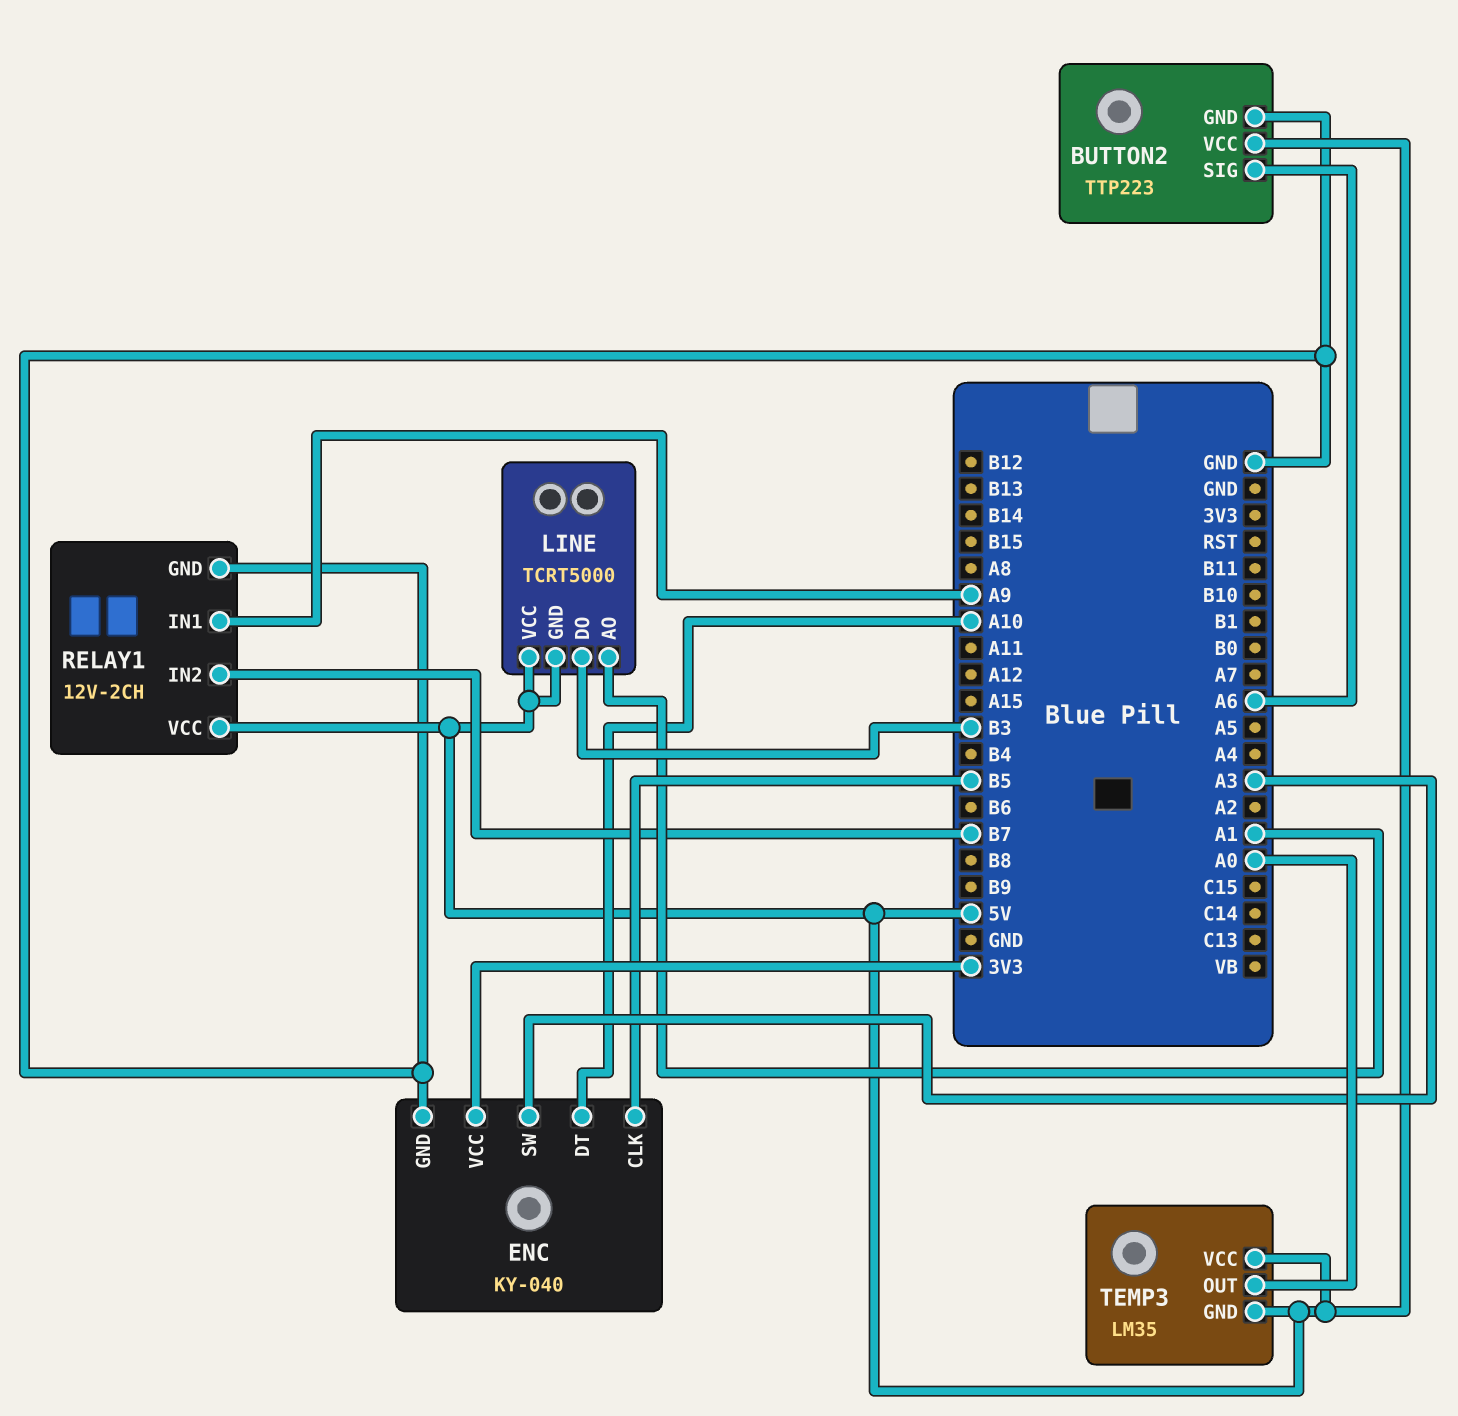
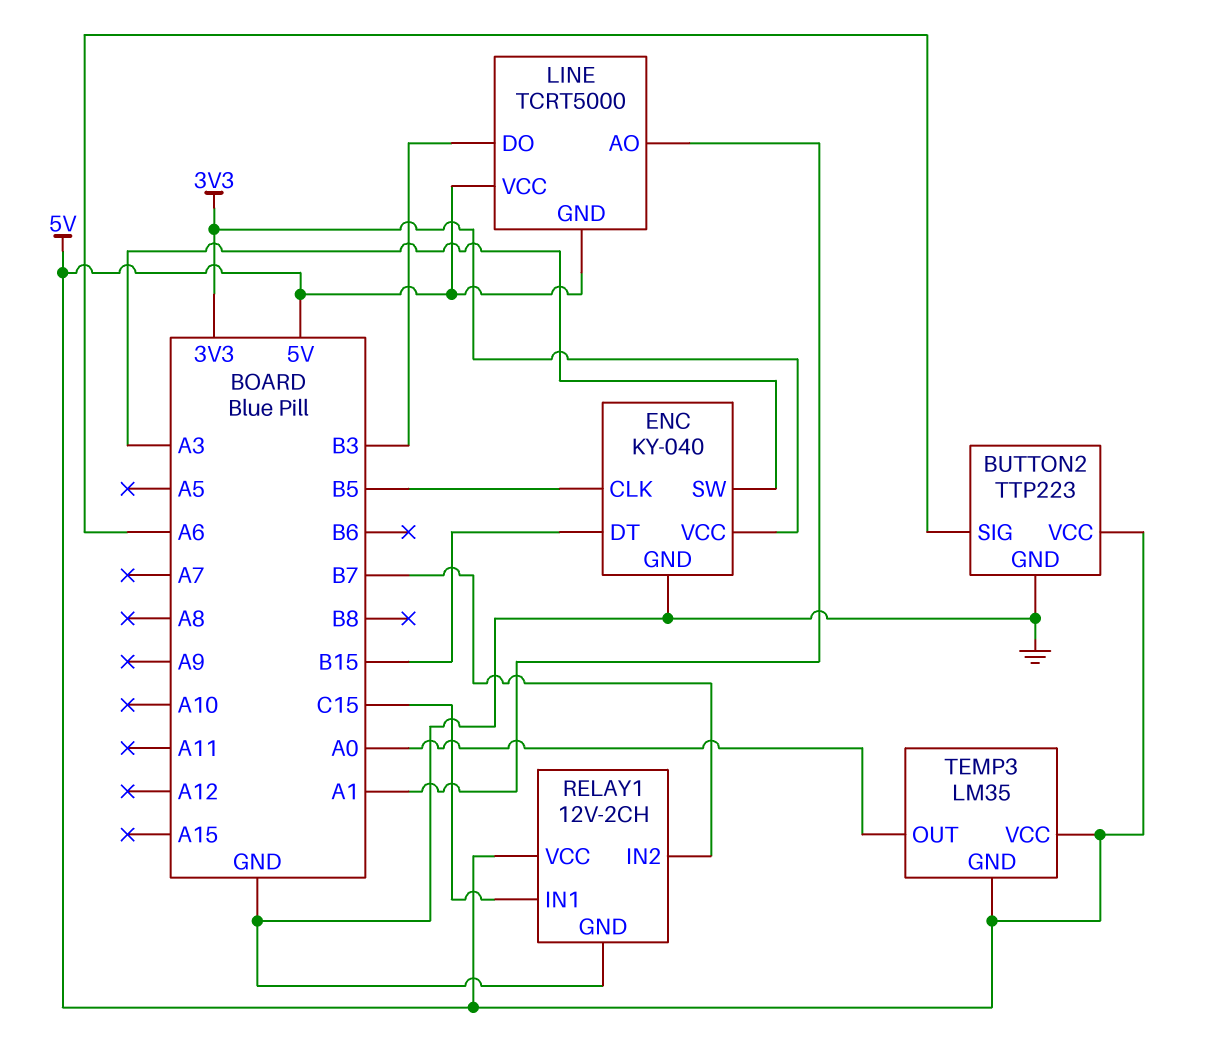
ENC pin DT: A10 -> B15
RELAY1 pin IN1: A9 -> C15

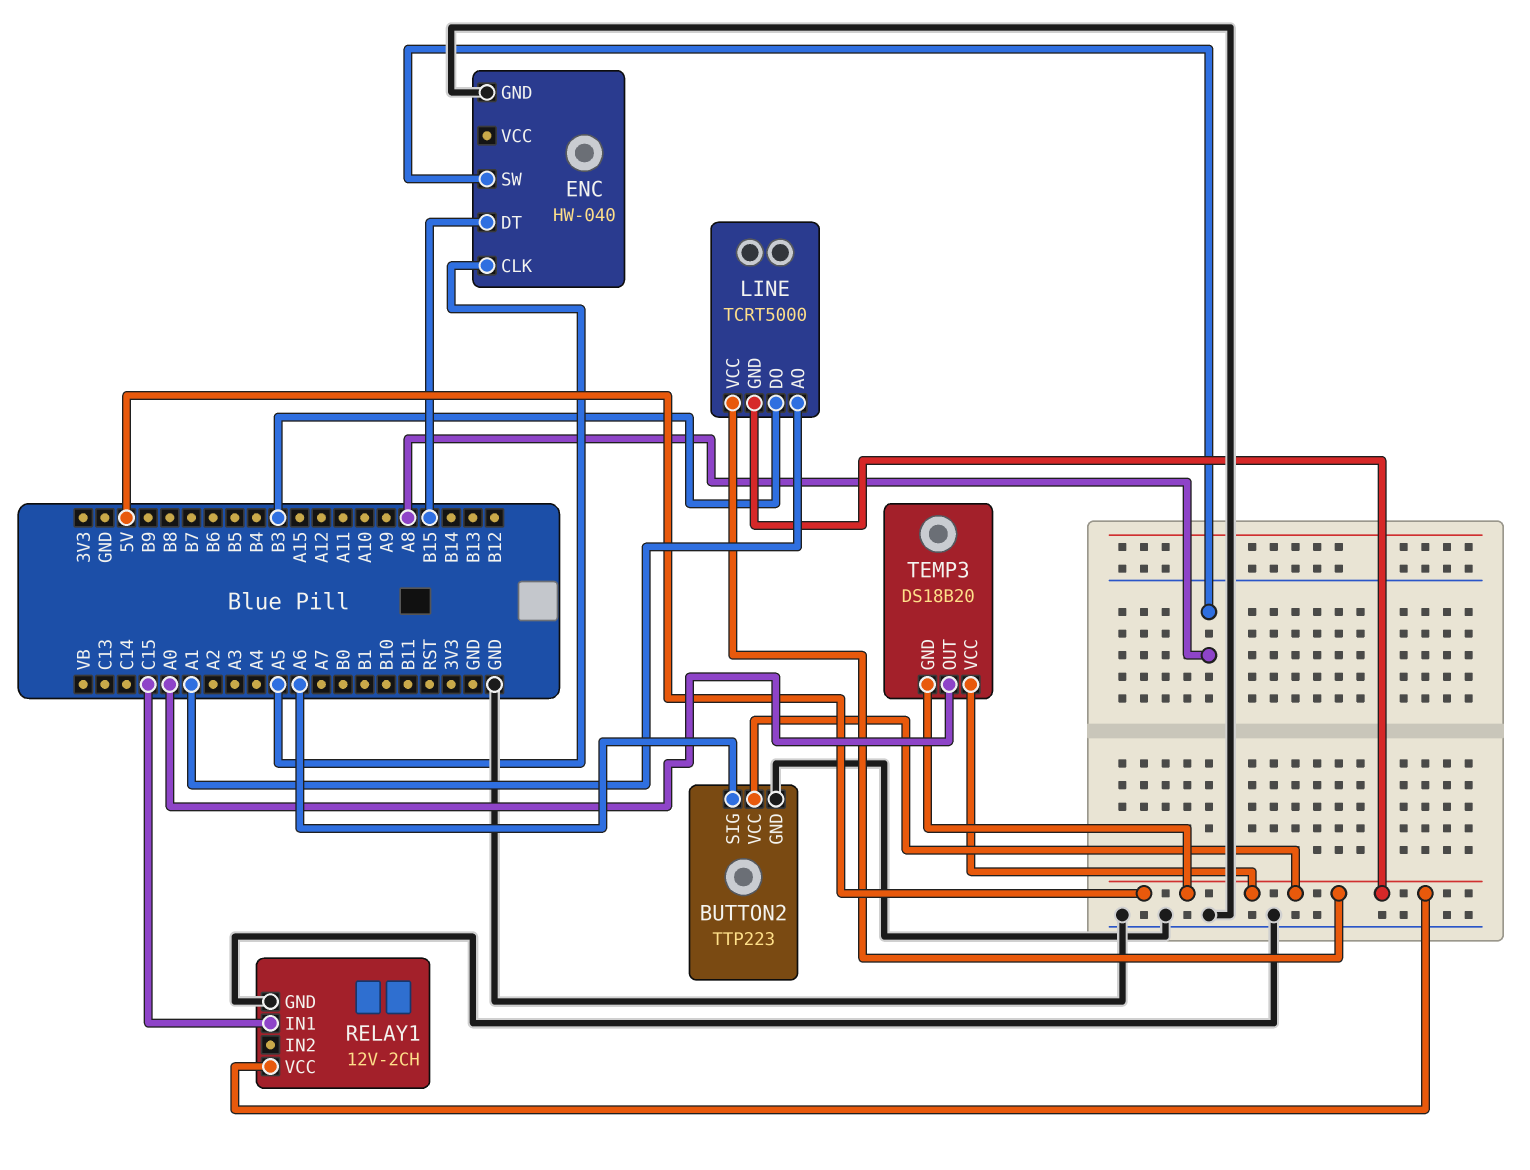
ENC: KY-040 -> HW-040
ENC pin CLK: B5 -> A5
ENC pin SW: A3 -> A8
ENC pin VCC: 3V3 -> none
RELAY1 pin IN2: B7 -> none
TEMP3: LM35 -> DS18B20

